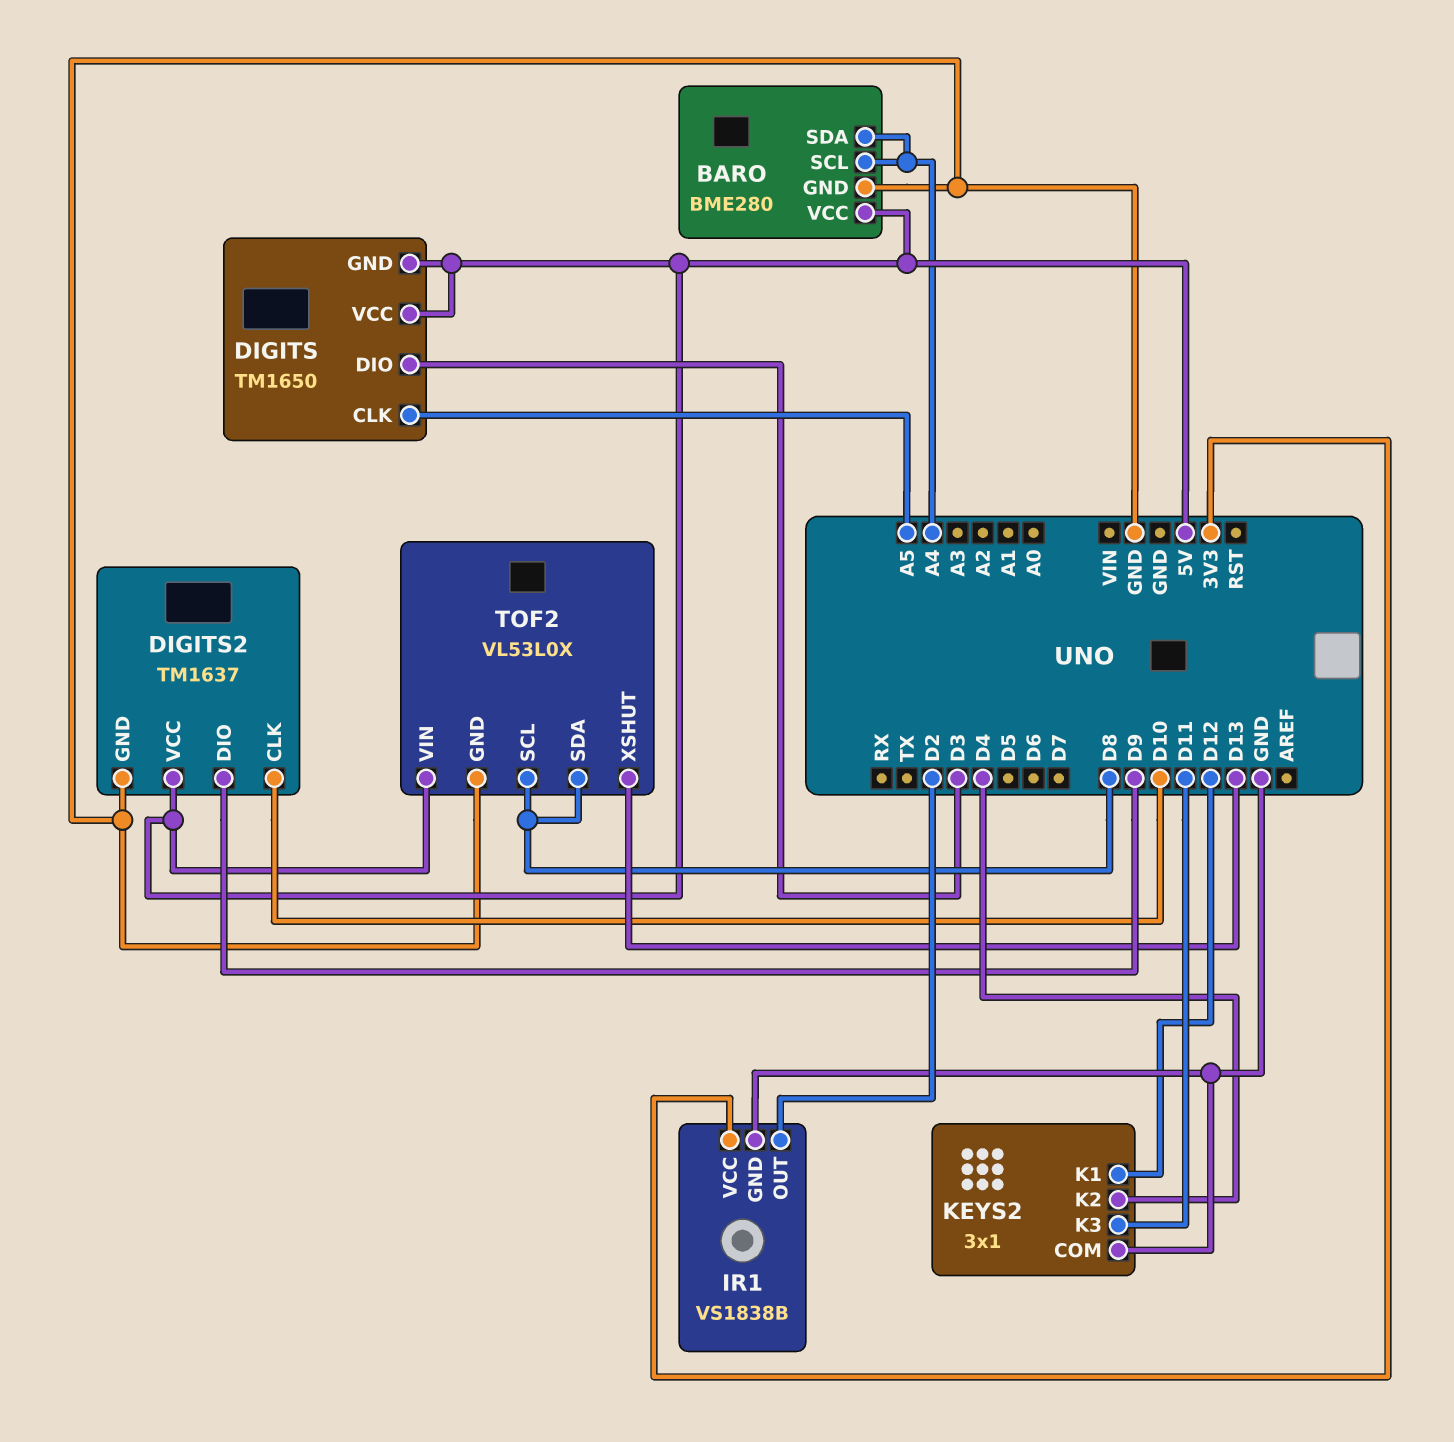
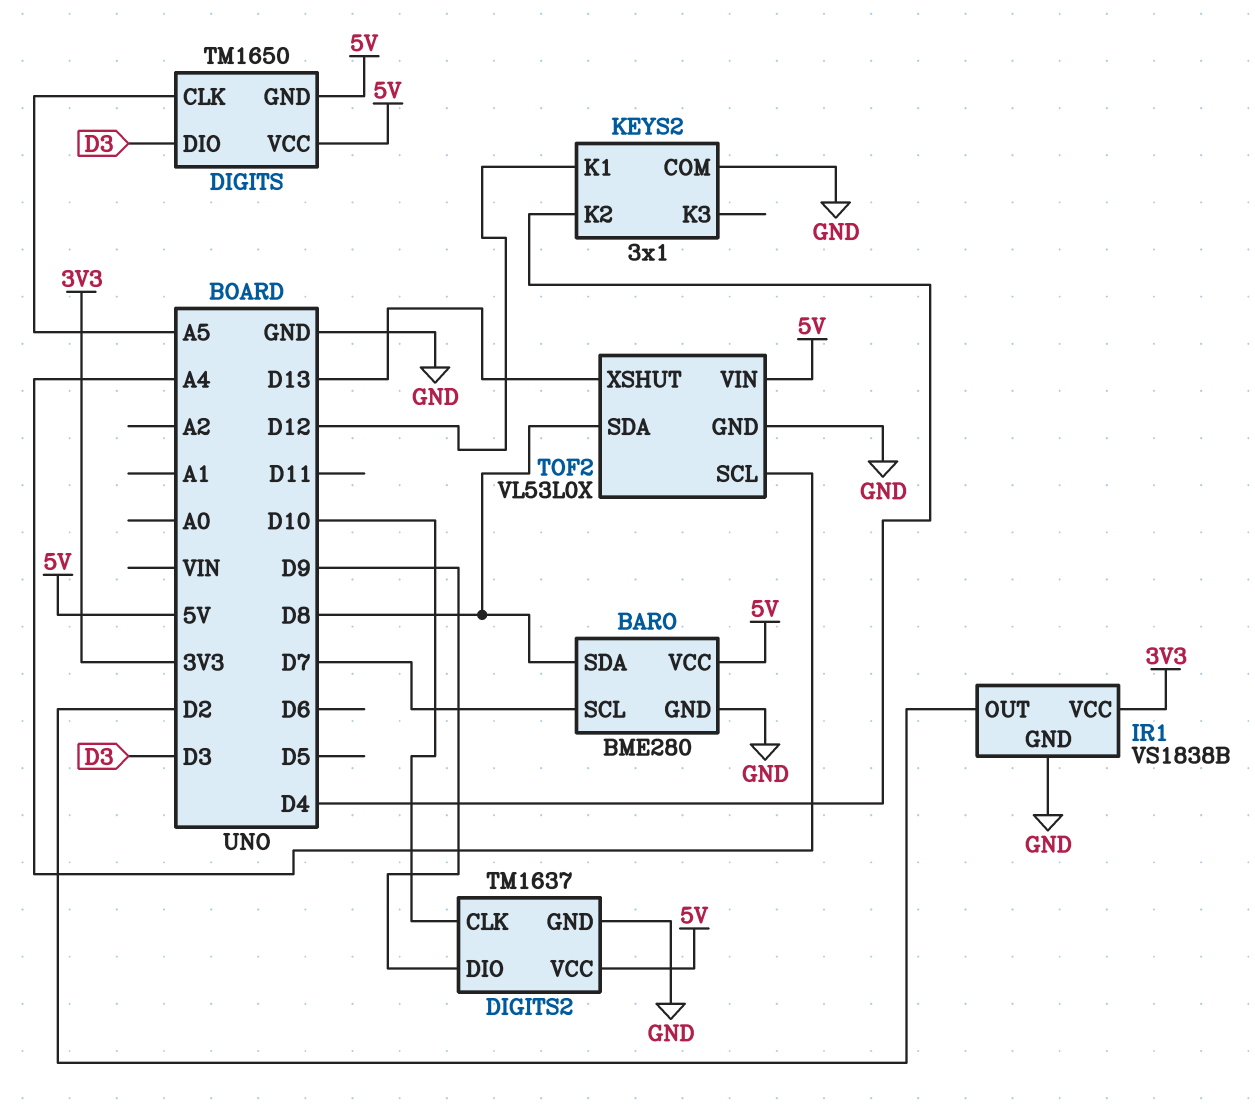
BARO pin SCL: A4 -> D7
BARO pin SDA: A4 -> D8
KEYS2 pin K3: D11 -> none
TOF2 pin SCL: D8 -> A4

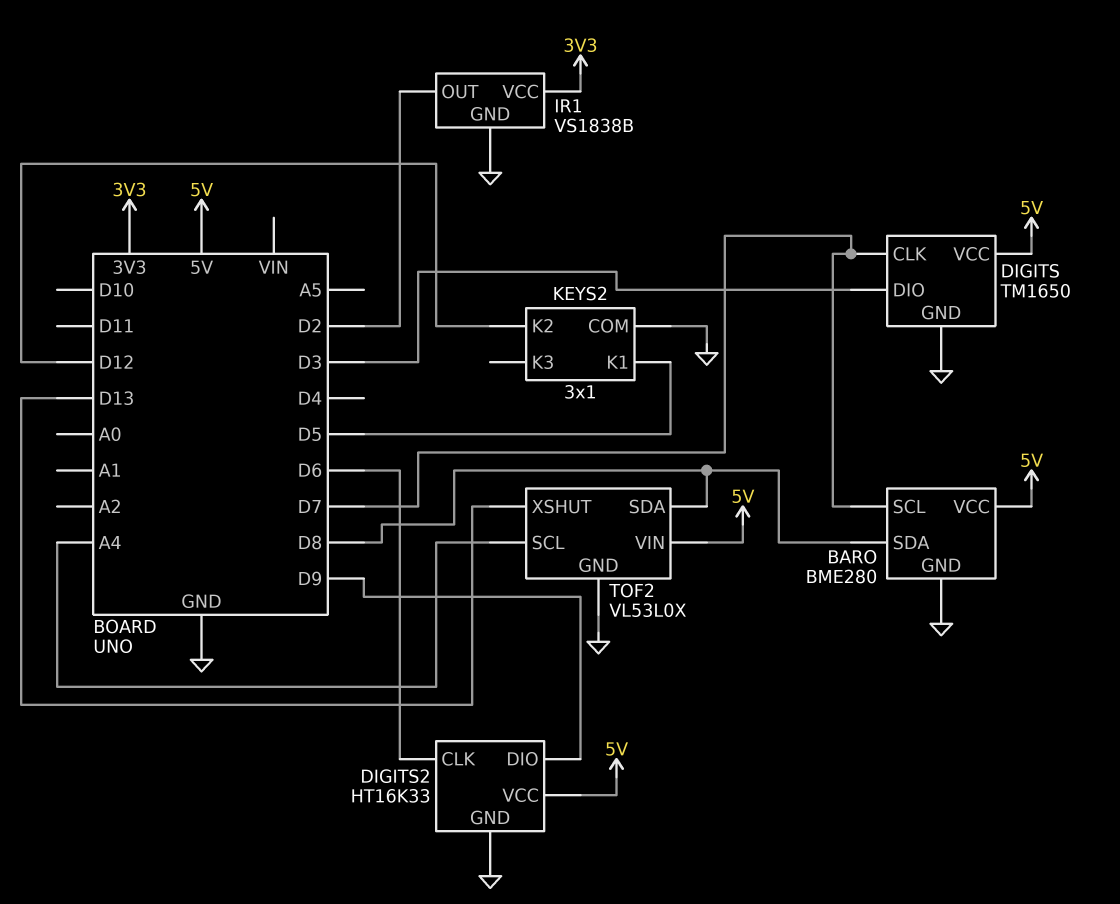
DIGITS pin CLK: A5 -> D7
DIGITS pin GND: 5V -> GND
DIGITS2: TM1637 -> HT16K33
DIGITS2 pin CLK: D10 -> D6
KEYS2 pin K1: D12 -> D5
KEYS2 pin K2: D4 -> D12

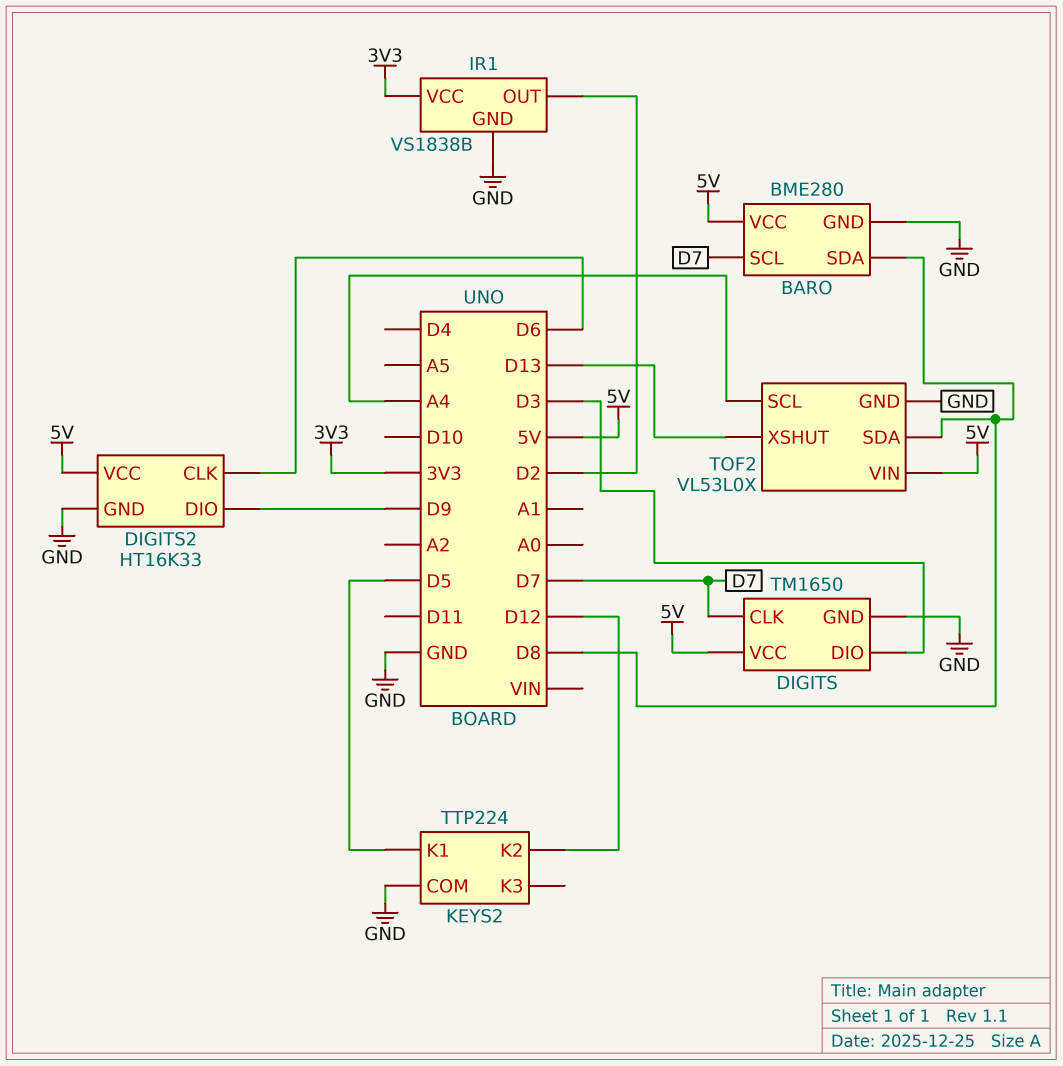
KEYS2: 3x1 -> TTP224

